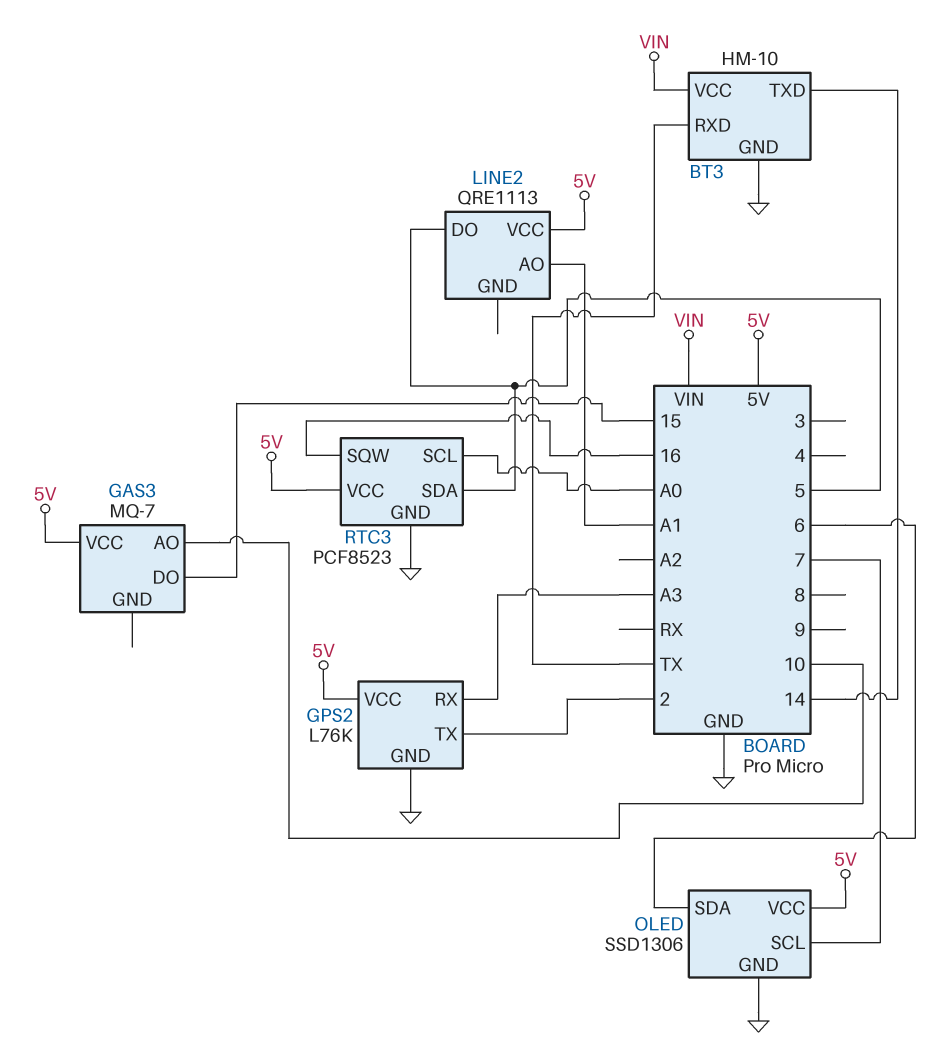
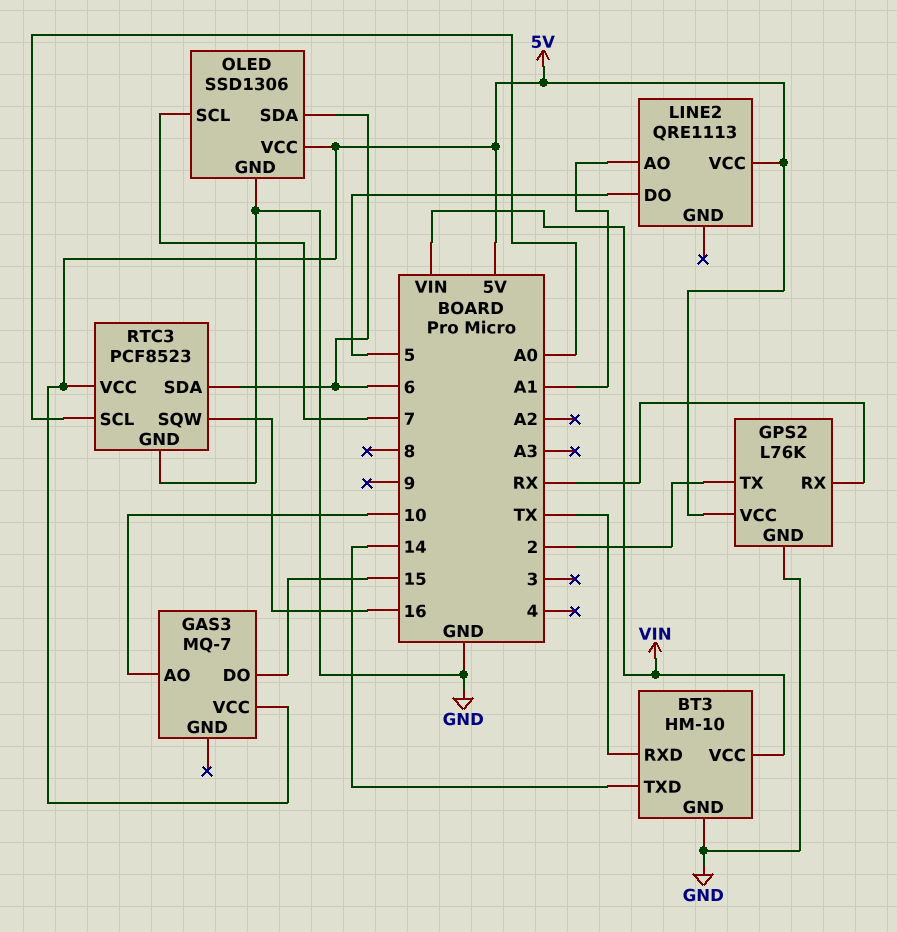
GPS2 pin RX: A3 -> RX
RTC3 pin SDA: 5 -> 6

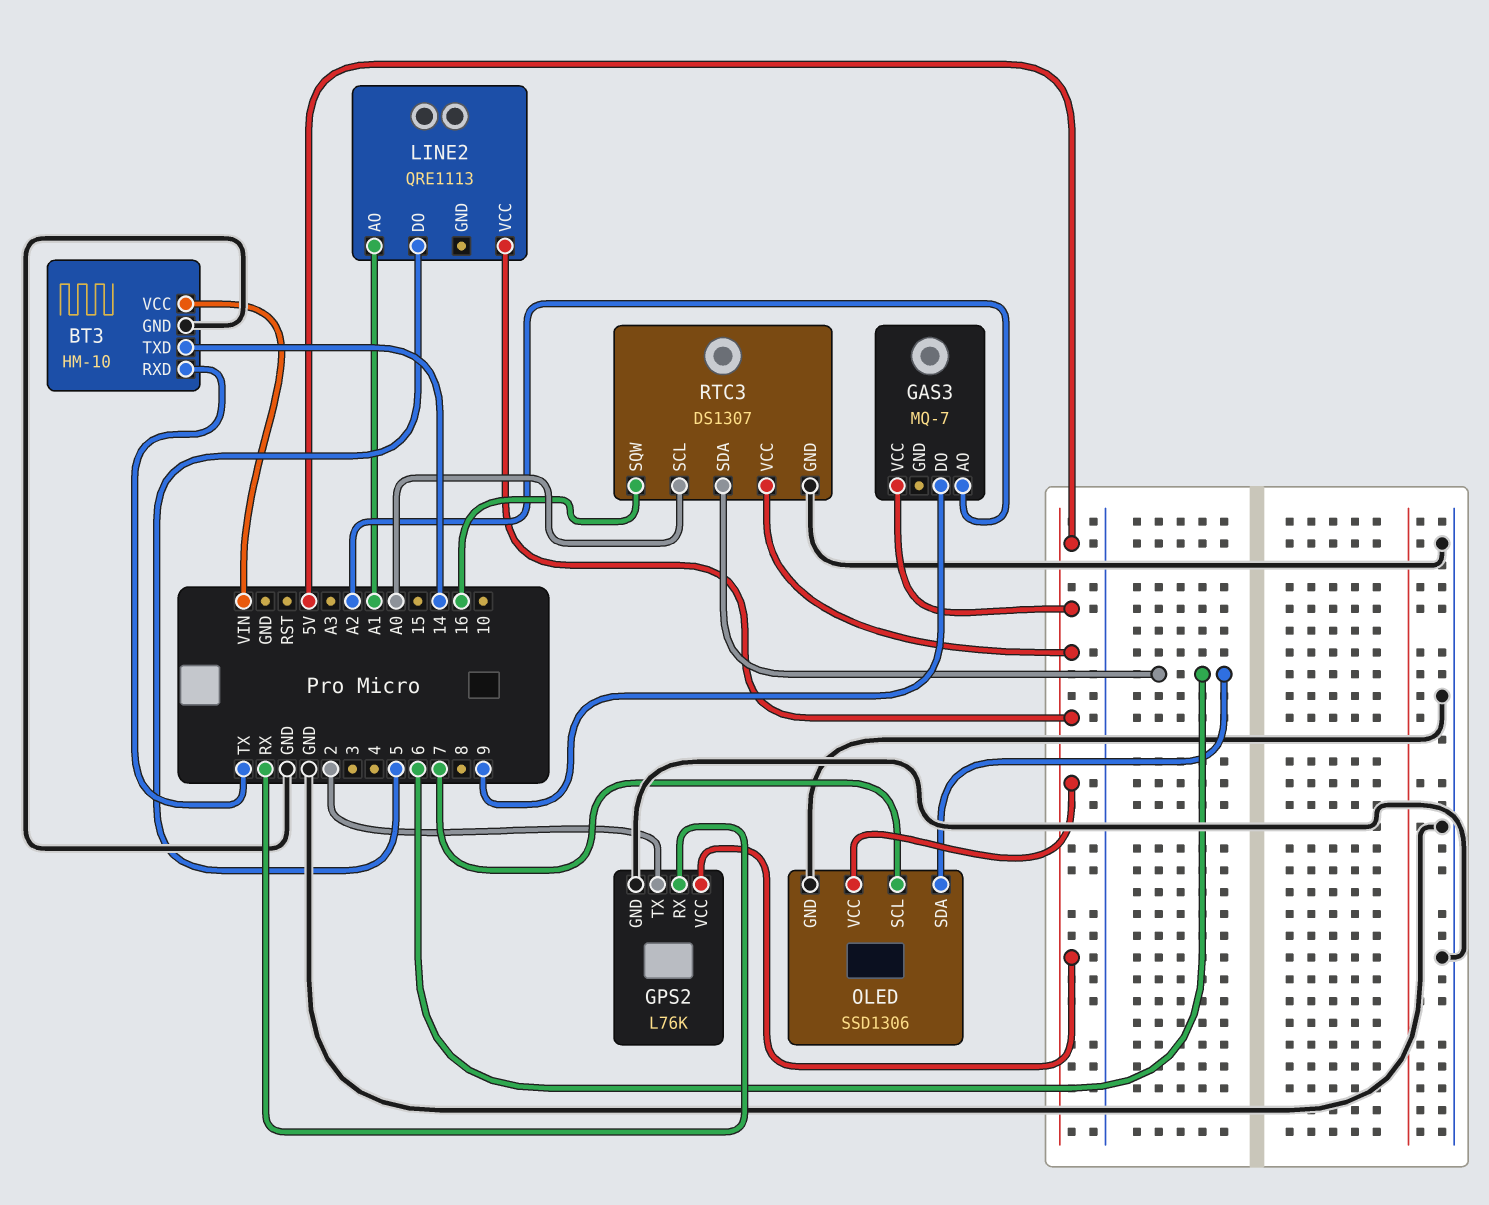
GAS3 pin AO: 10 -> A2
GAS3 pin DO: 15 -> 9
RTC3: PCF8523 -> DS1307

